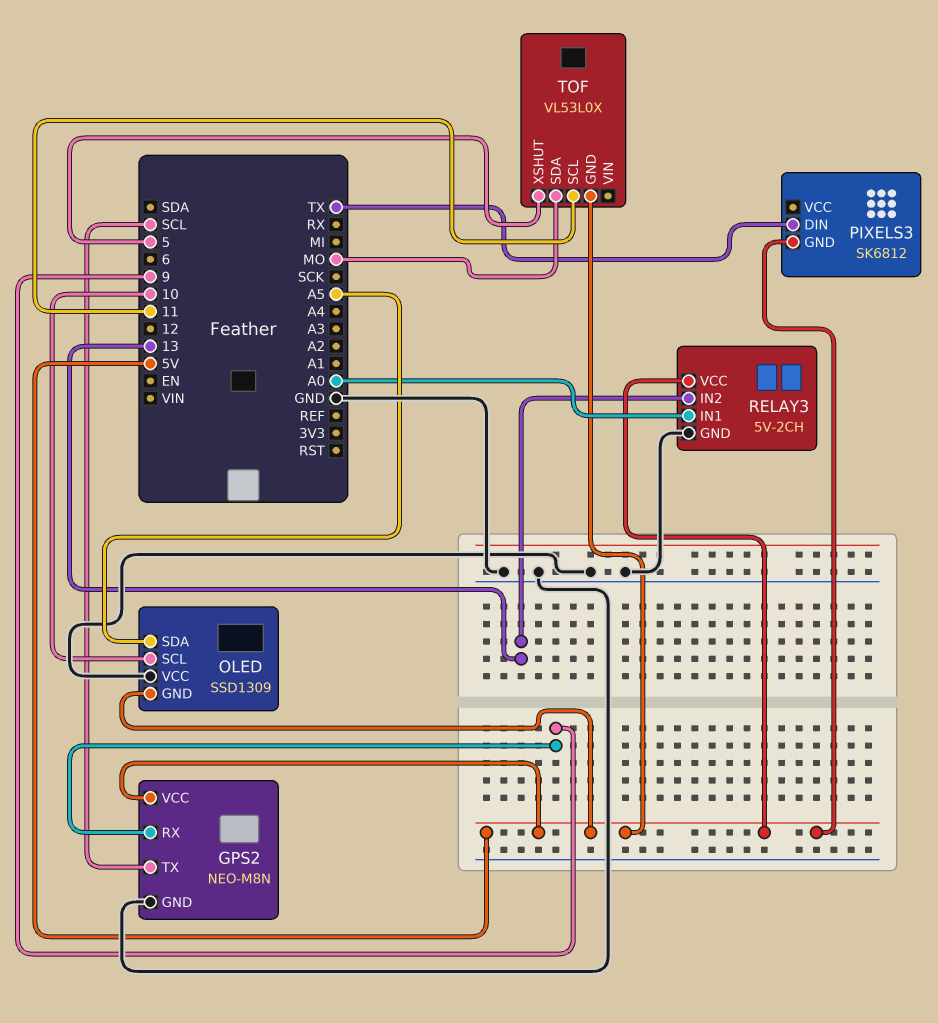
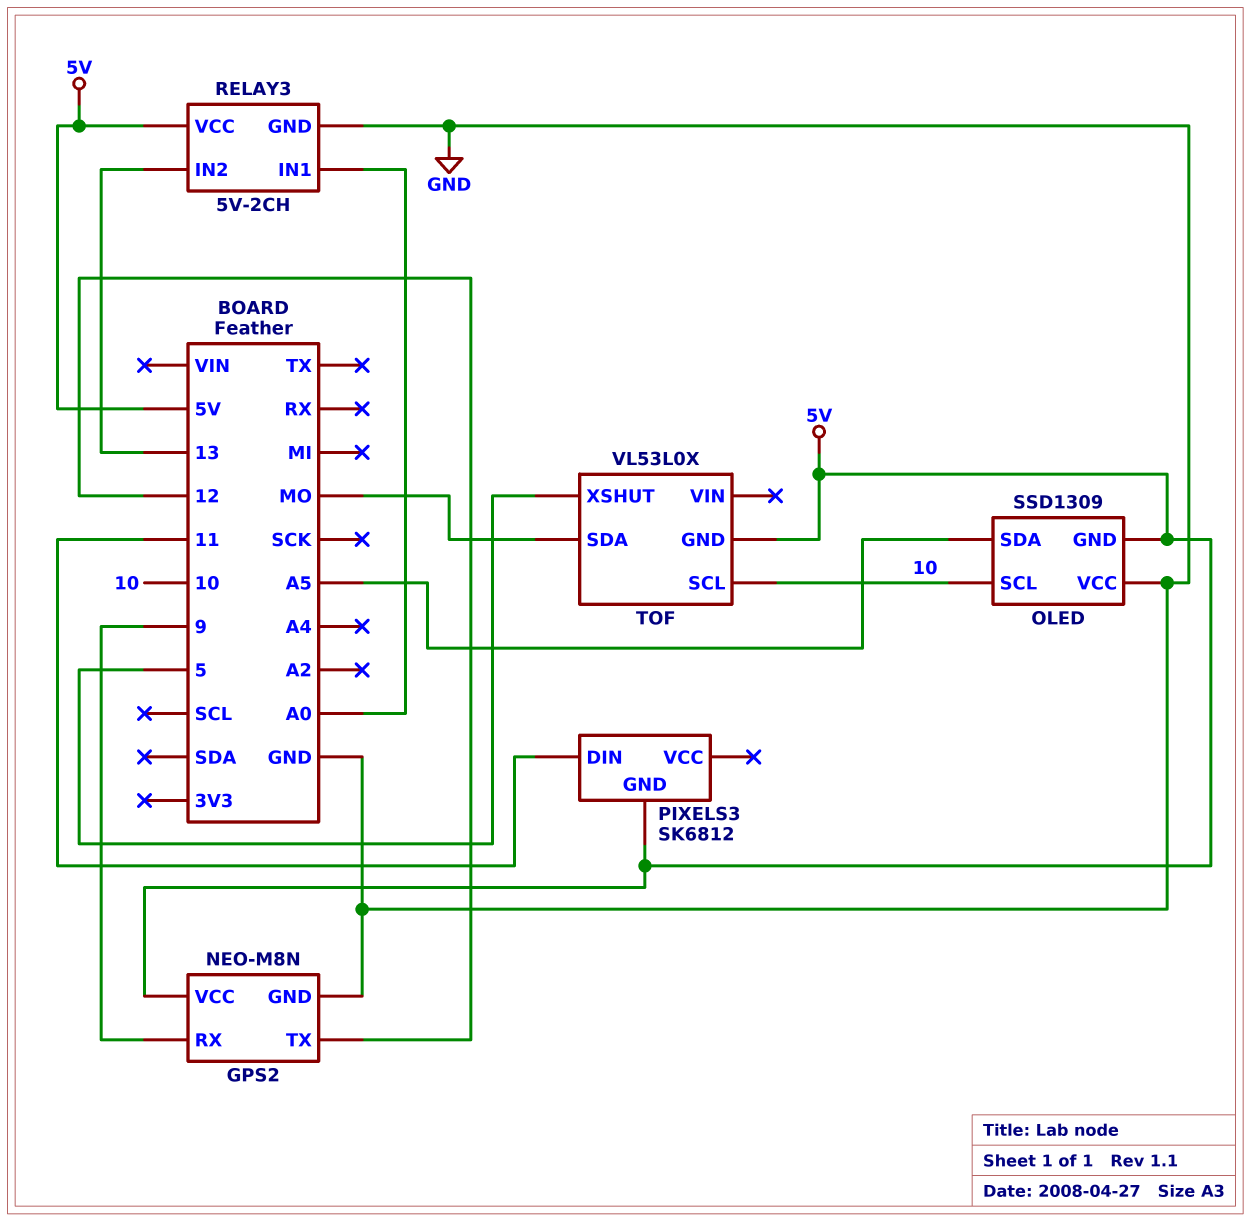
GPS2 pin TX: SCL -> 12
PIXELS3 pin DIN: TX -> 11
TOF pin SCL: 11 -> 10

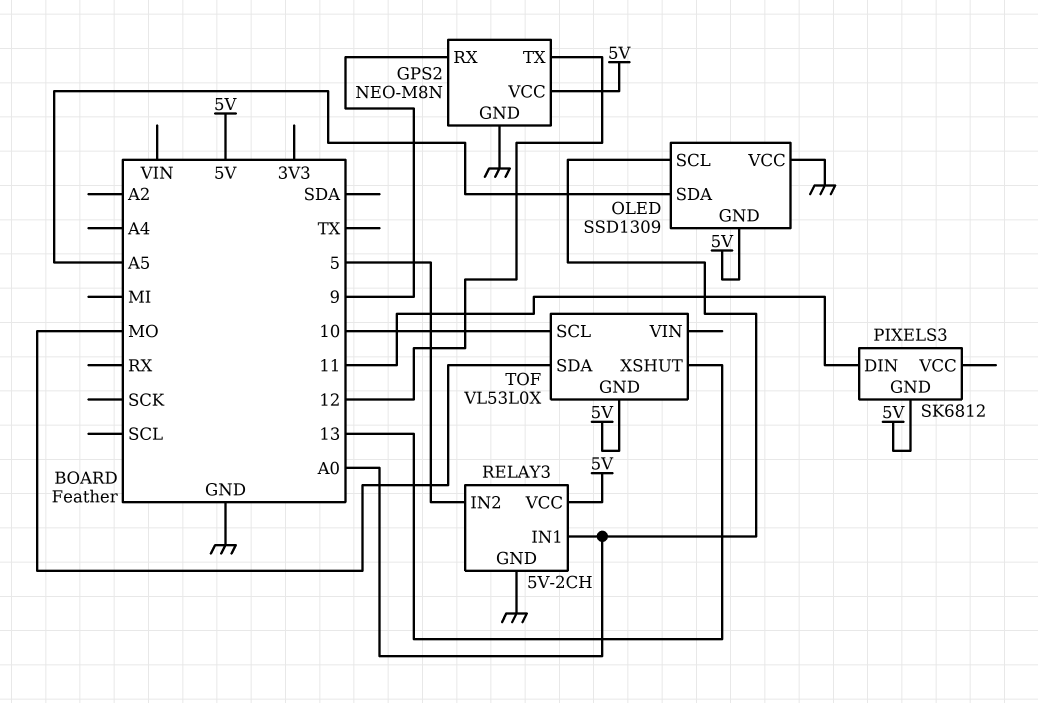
OLED pin SCL: 10 -> A0
RELAY3 pin IN2: 13 -> 5
TOF pin XSHUT: 5 -> 13

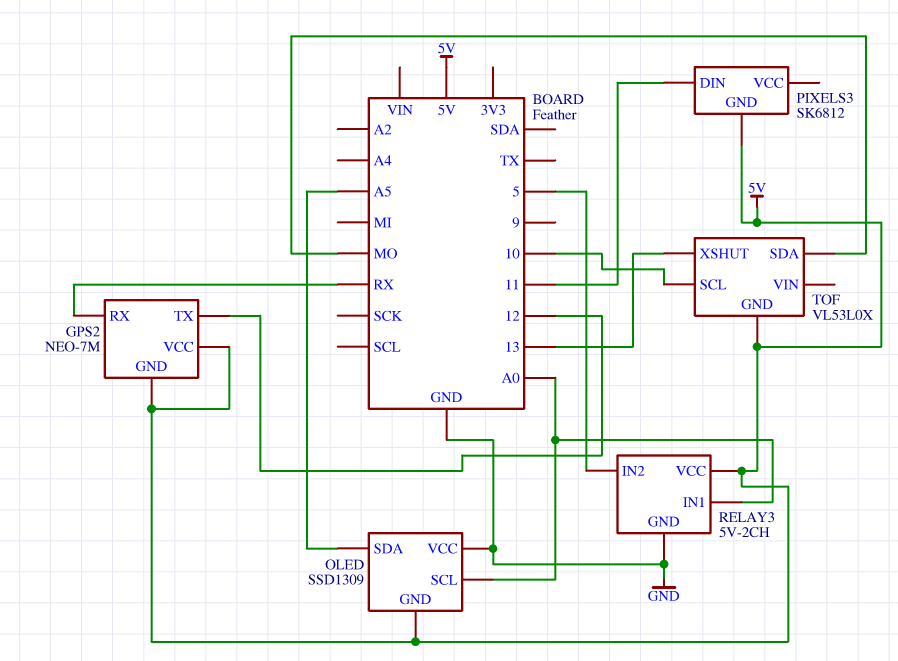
GPS2: NEO-M8N -> NEO-7M
GPS2 pin GND: GND -> 5V
GPS2 pin RX: 9 -> RX

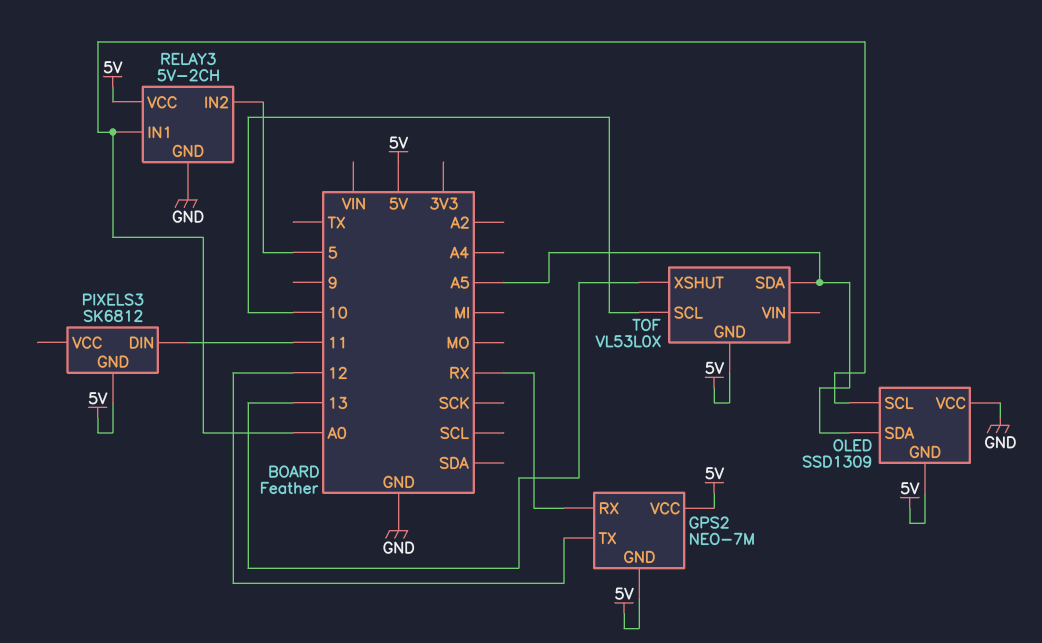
TOF pin SDA: MO -> A5

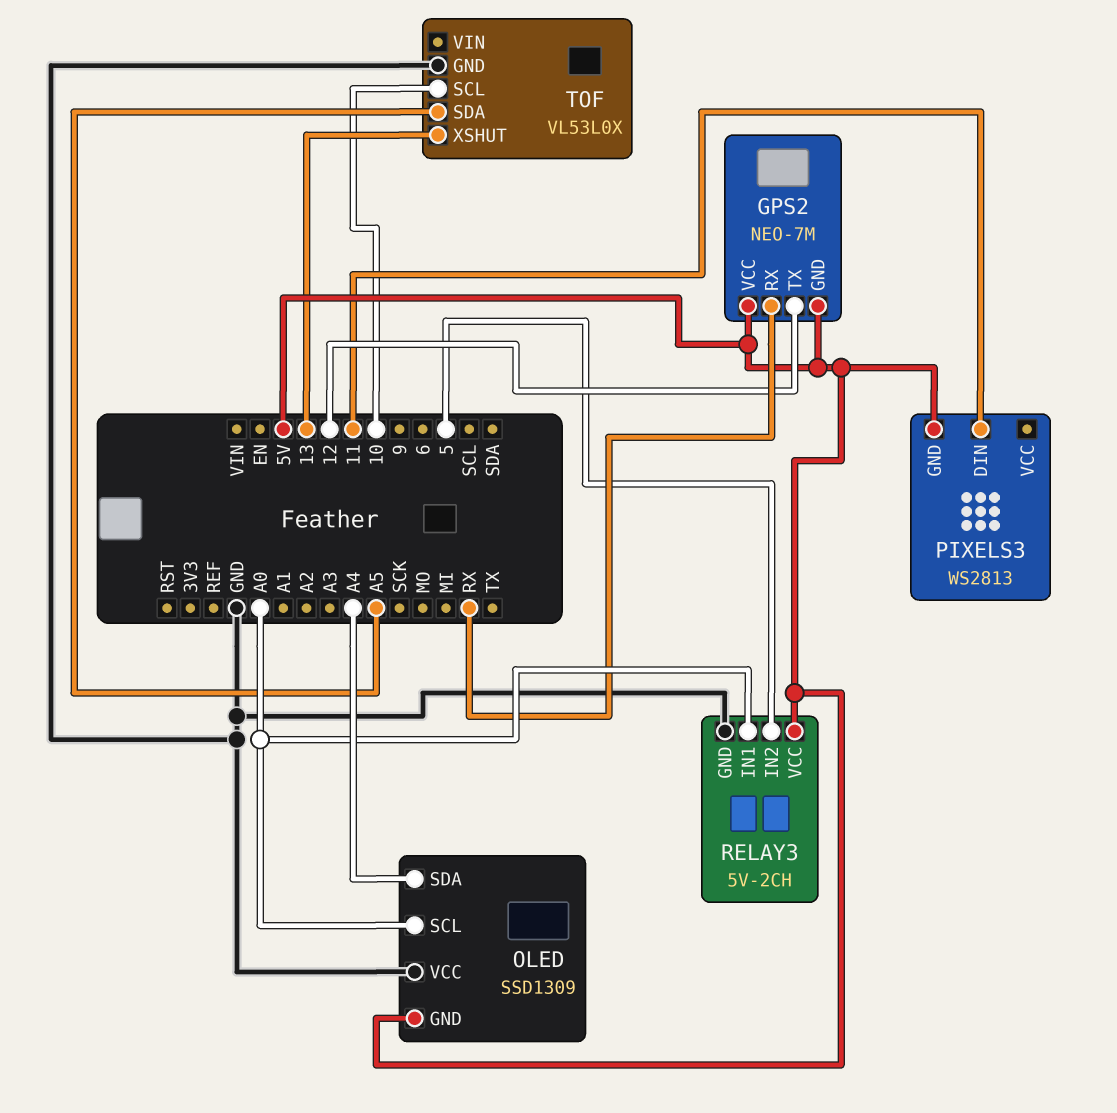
OLED pin SDA: A5 -> A4
PIXELS3: SK6812 -> WS2813
TOF pin GND: 5V -> GND

